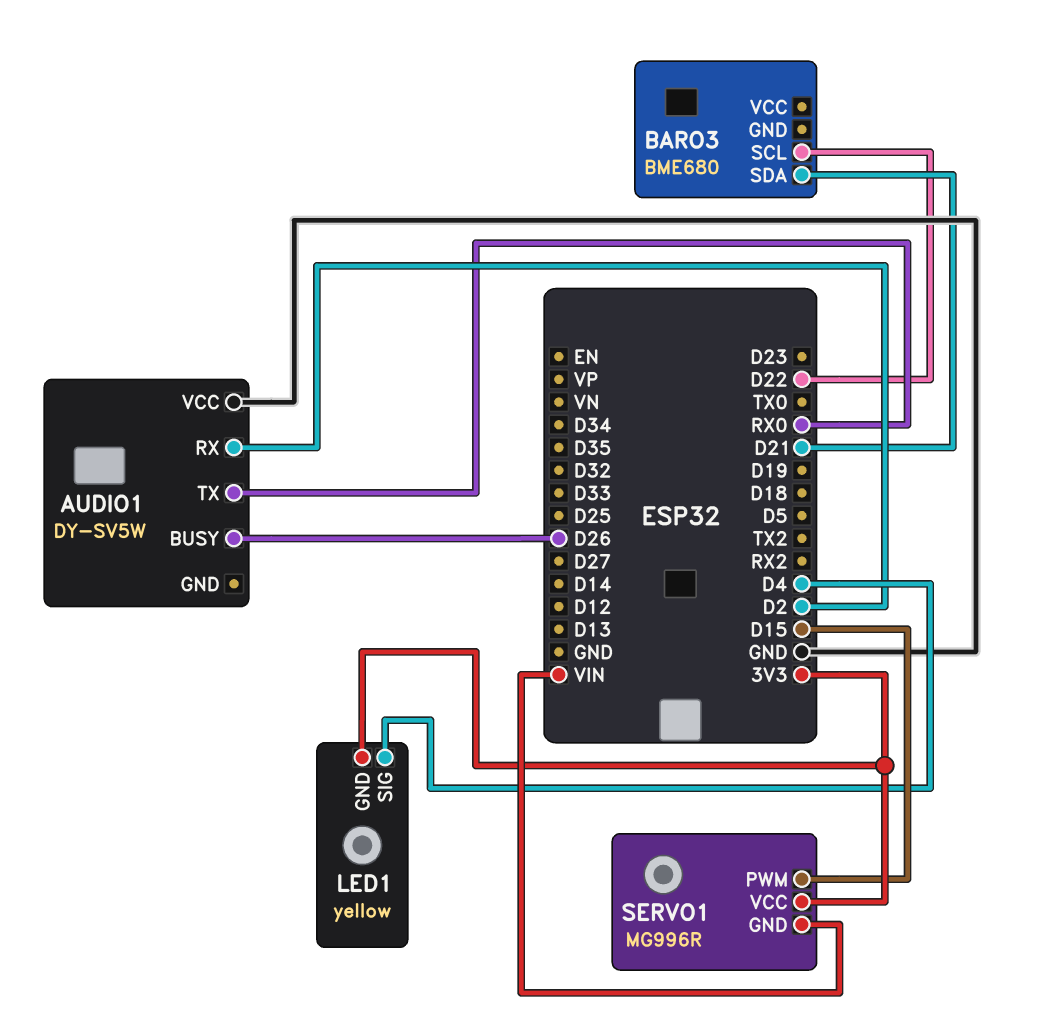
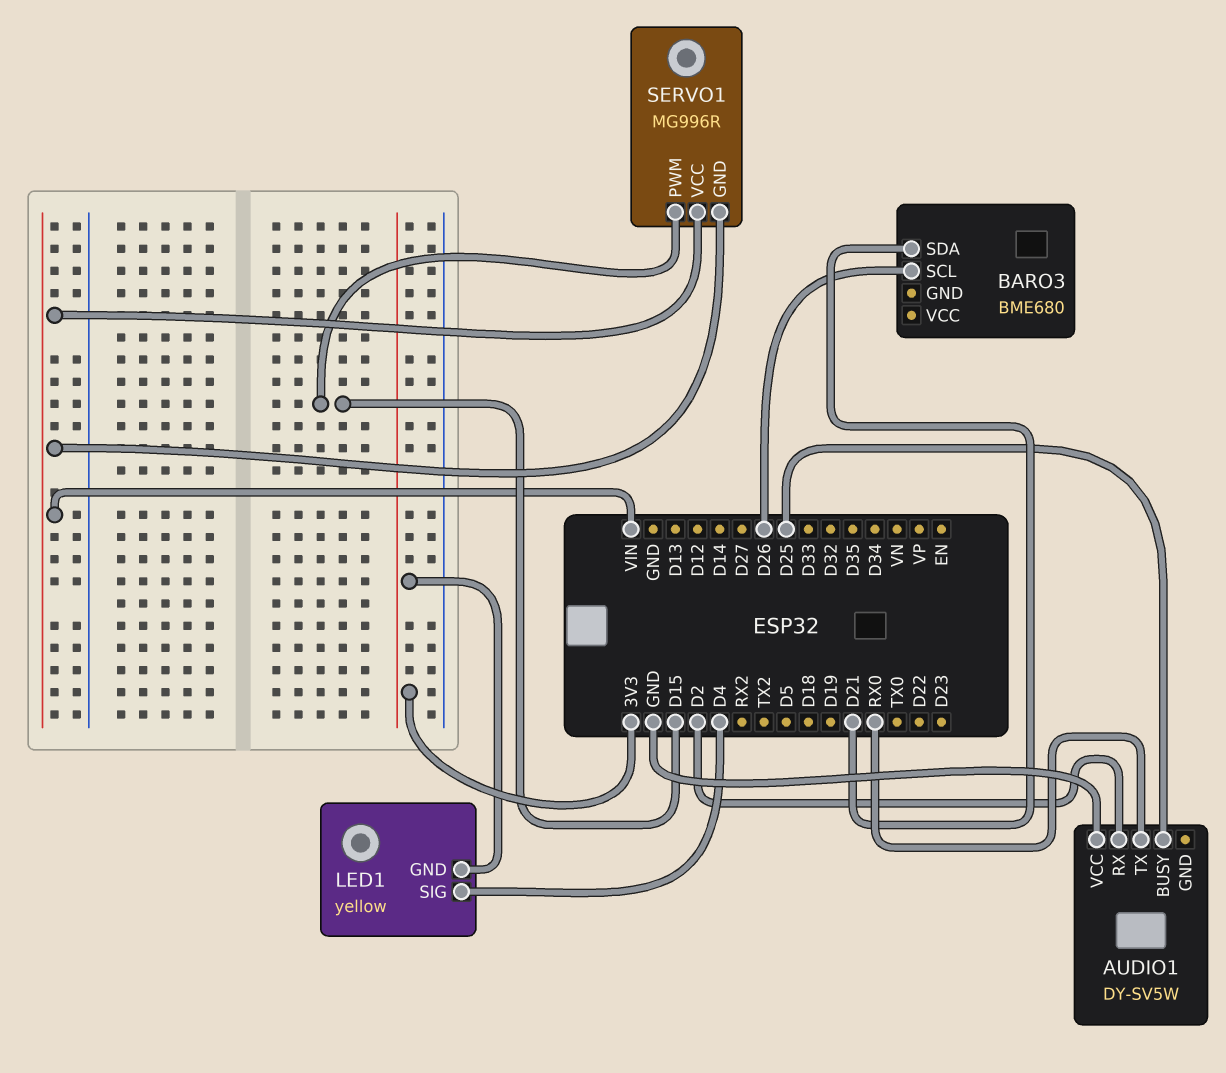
AUDIO1 pin BUSY: D26 -> D25
BARO3 pin SCL: D22 -> D26
SERVO1 pin VCC: 3V3 -> VIN

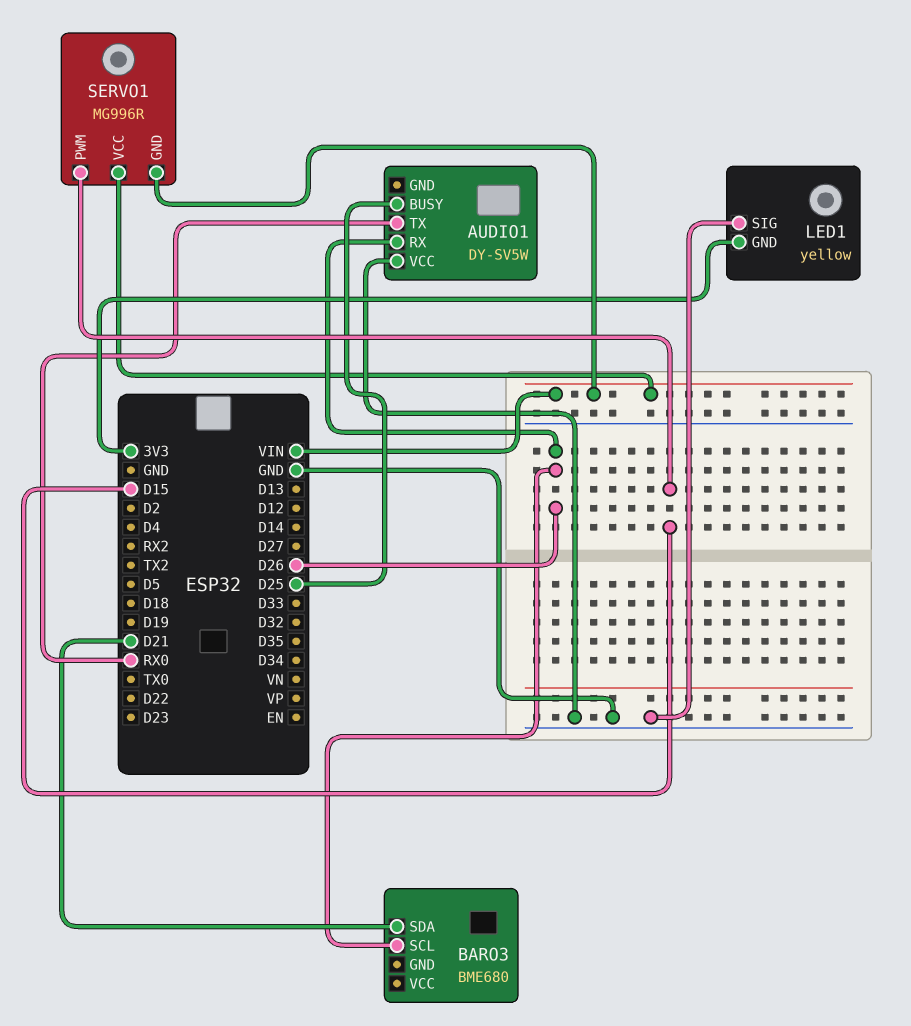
AUDIO1 pin RX: D2 -> D26
LED1 pin SIG: D4 -> GND

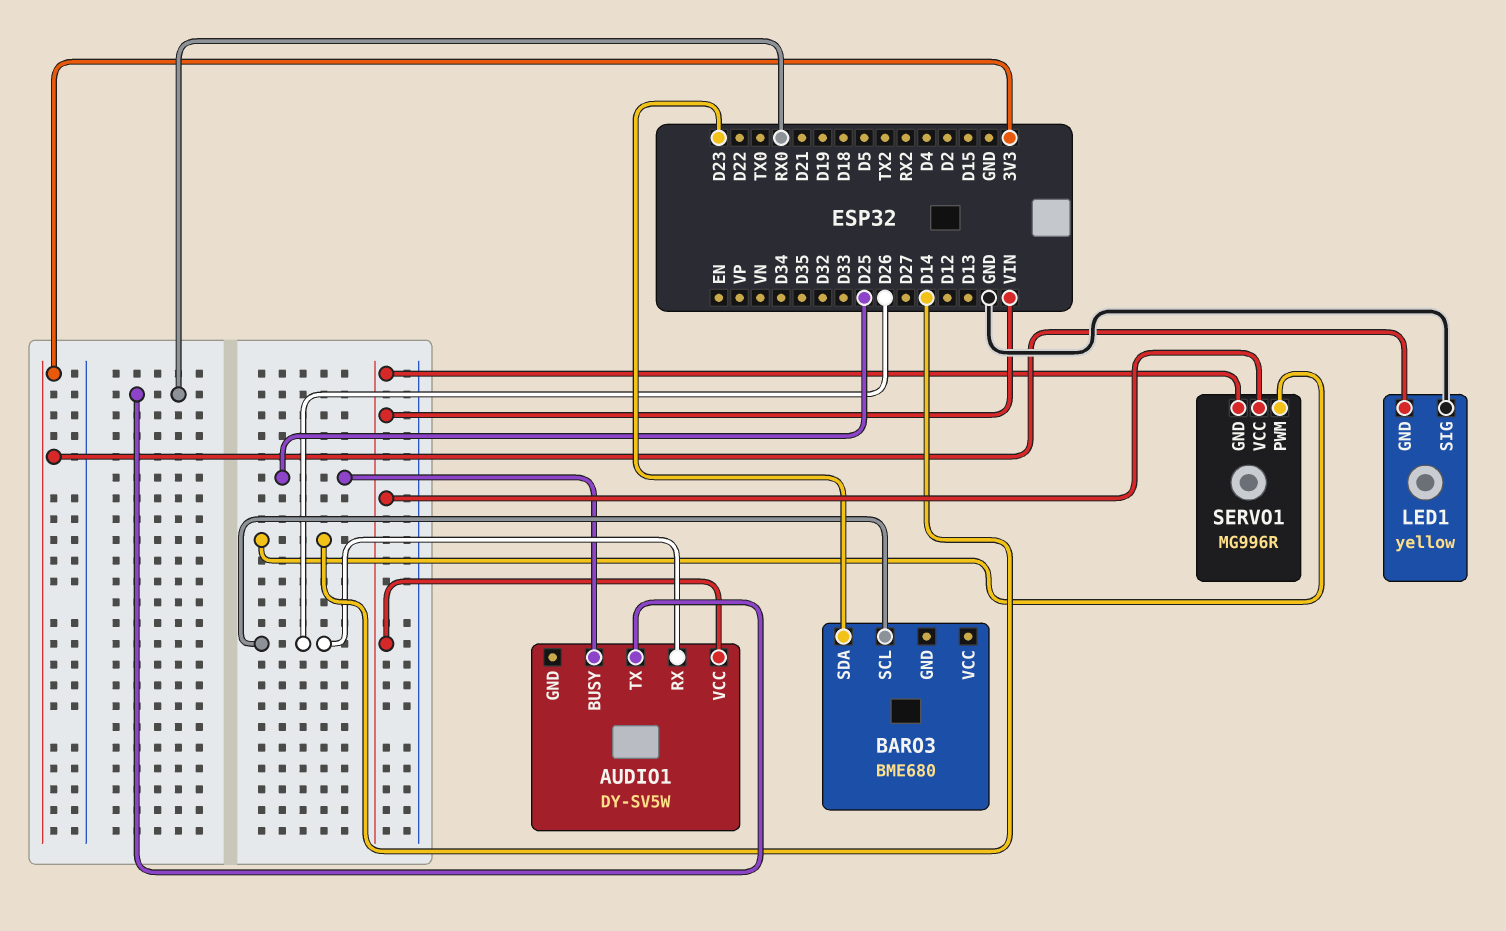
AUDIO1 pin VCC: GND -> VIN
BARO3 pin SDA: D21 -> D23
SERVO1 pin PWM: D15 -> D14

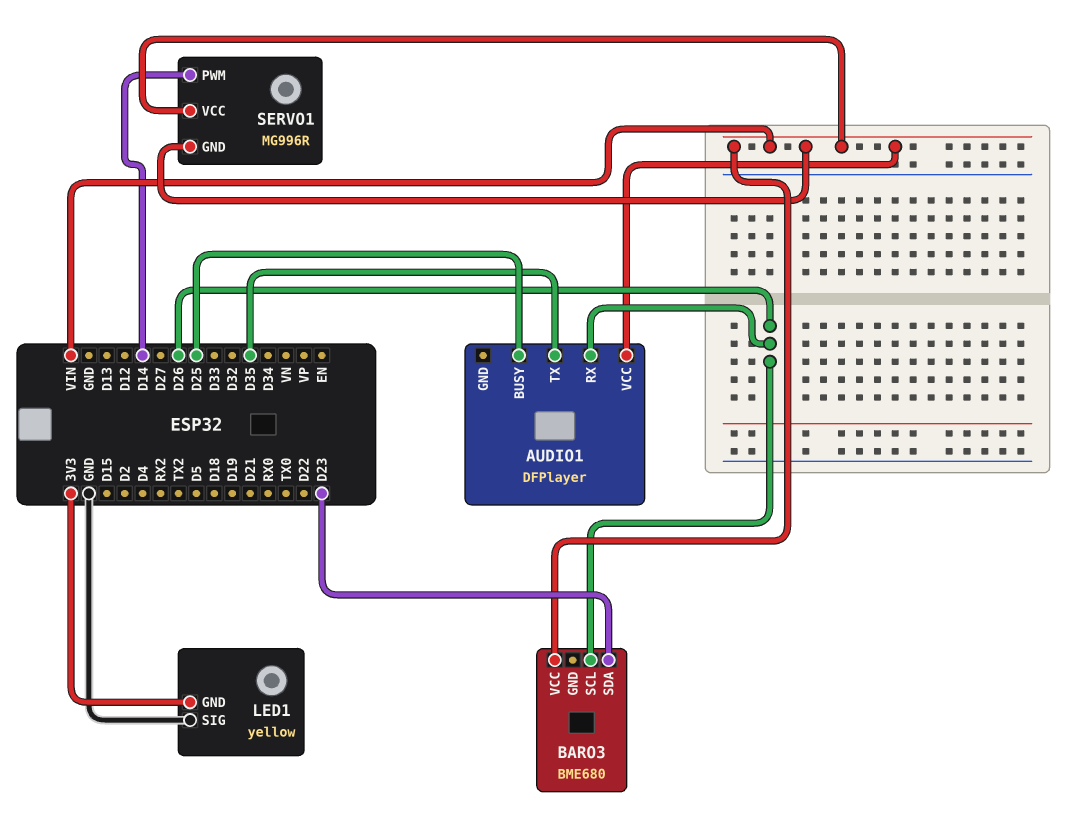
AUDIO1: DY-SV5W -> DFPlayer
AUDIO1 pin TX: RX0 -> D35
BARO3 pin VCC: none -> VIN

